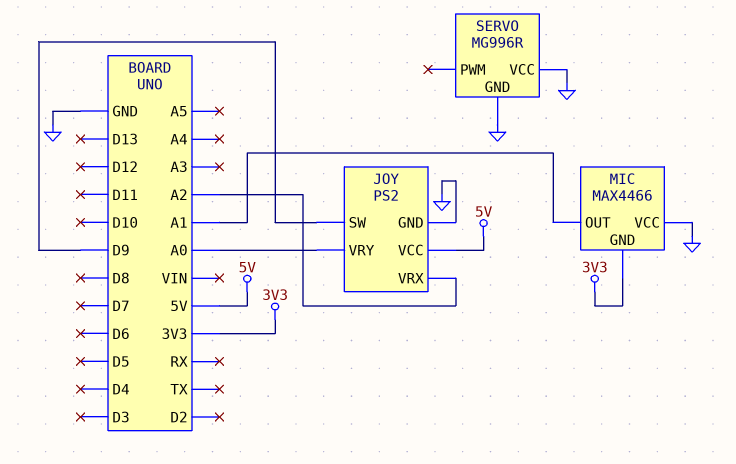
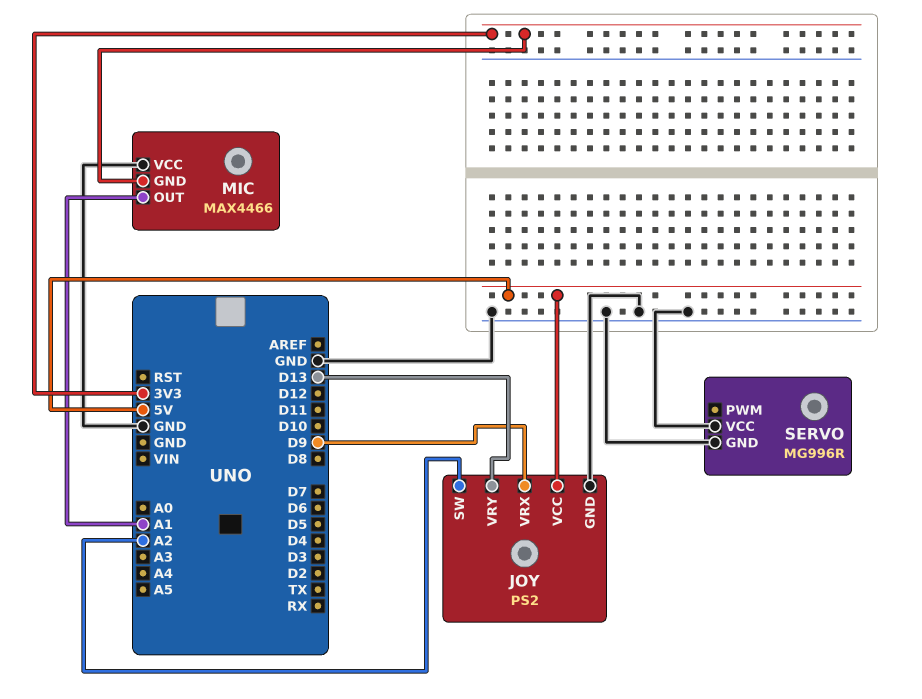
JOY pin SW: D9 -> A2
JOY pin VRX: A2 -> D9
JOY pin VRY: A0 -> D13

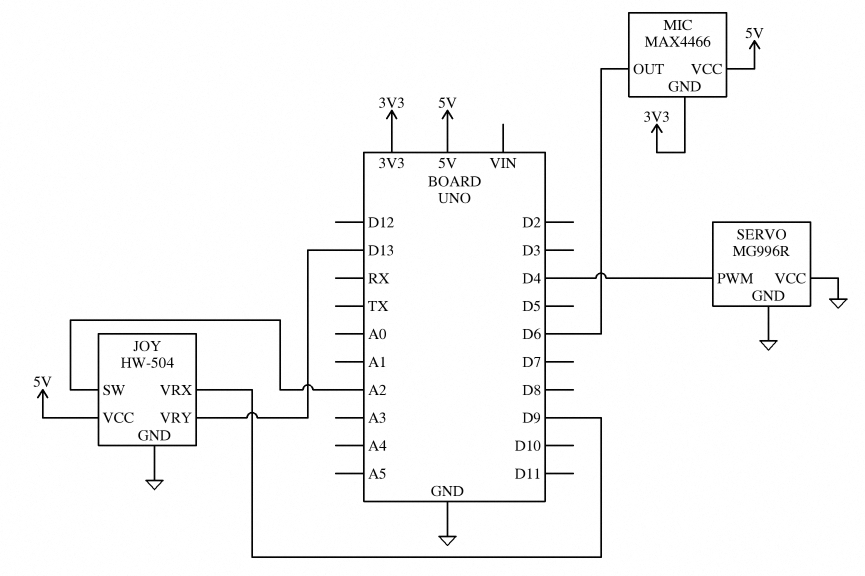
JOY: PS2 -> HW-504
MIC pin OUT: A1 -> D6
MIC pin VCC: GND -> 5V
SERVO pin PWM: none -> D4

